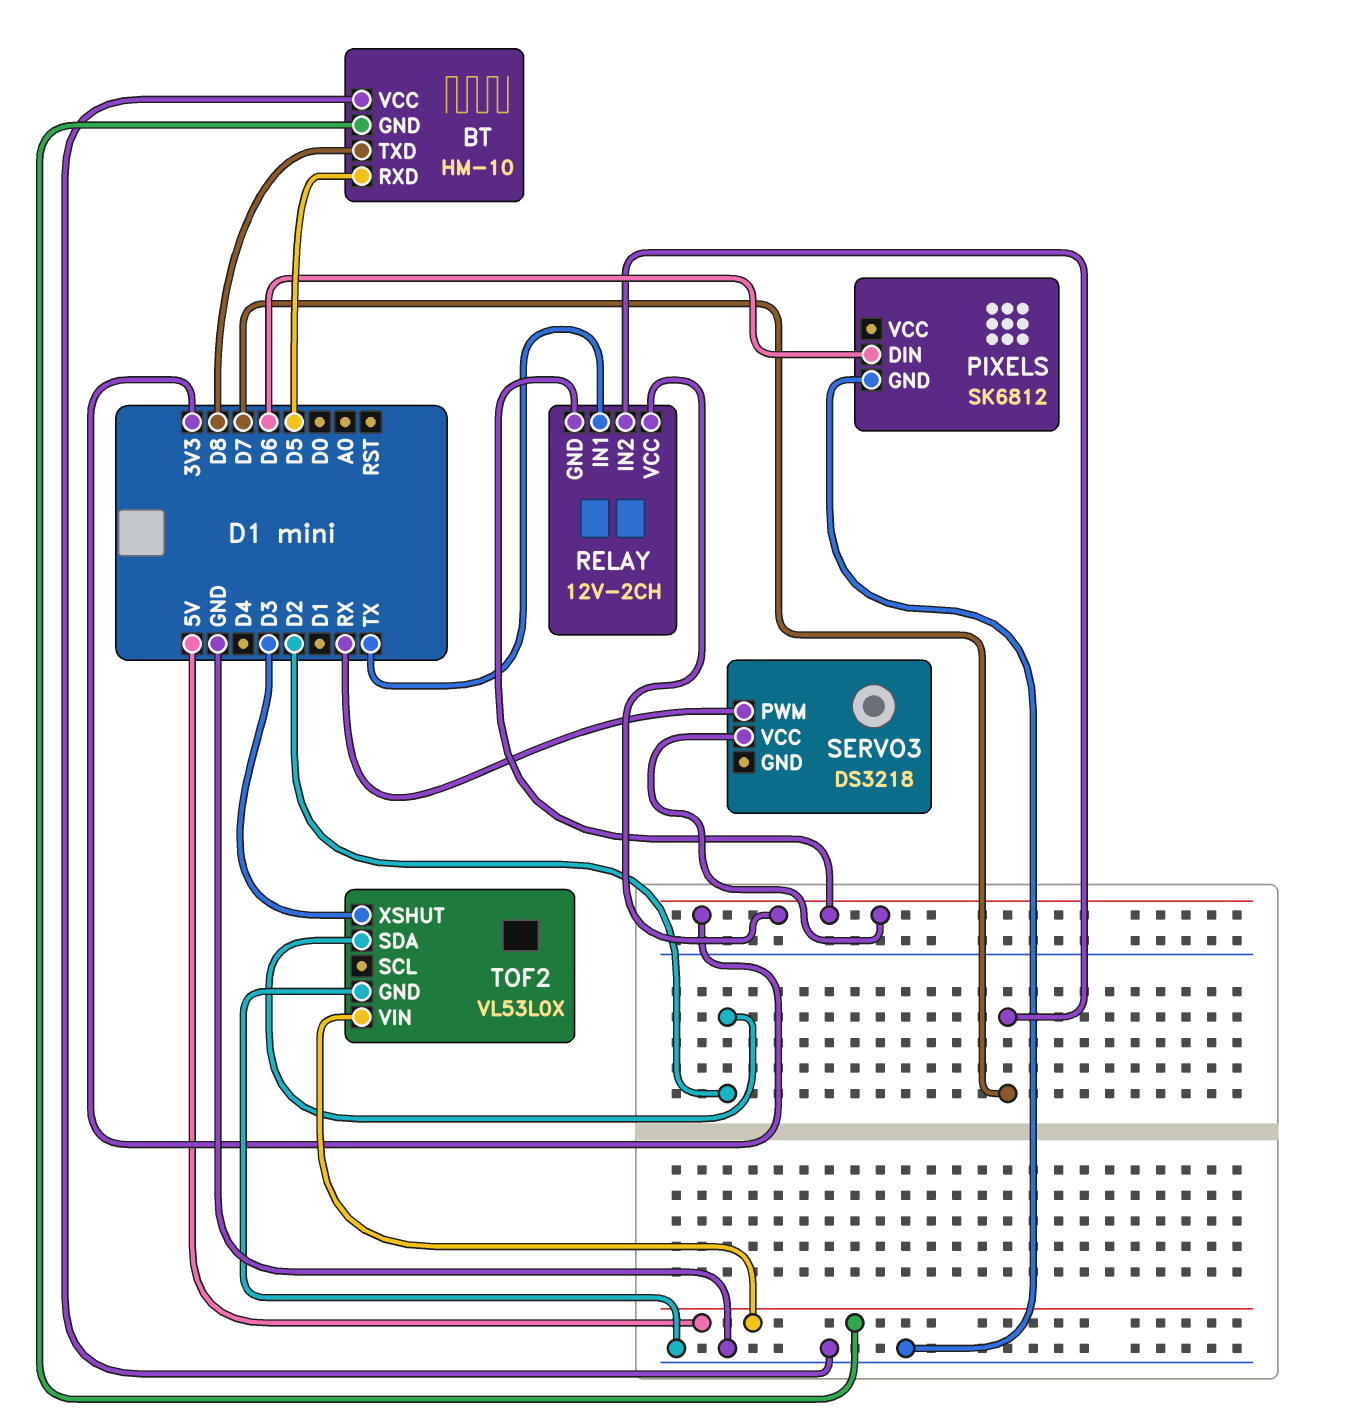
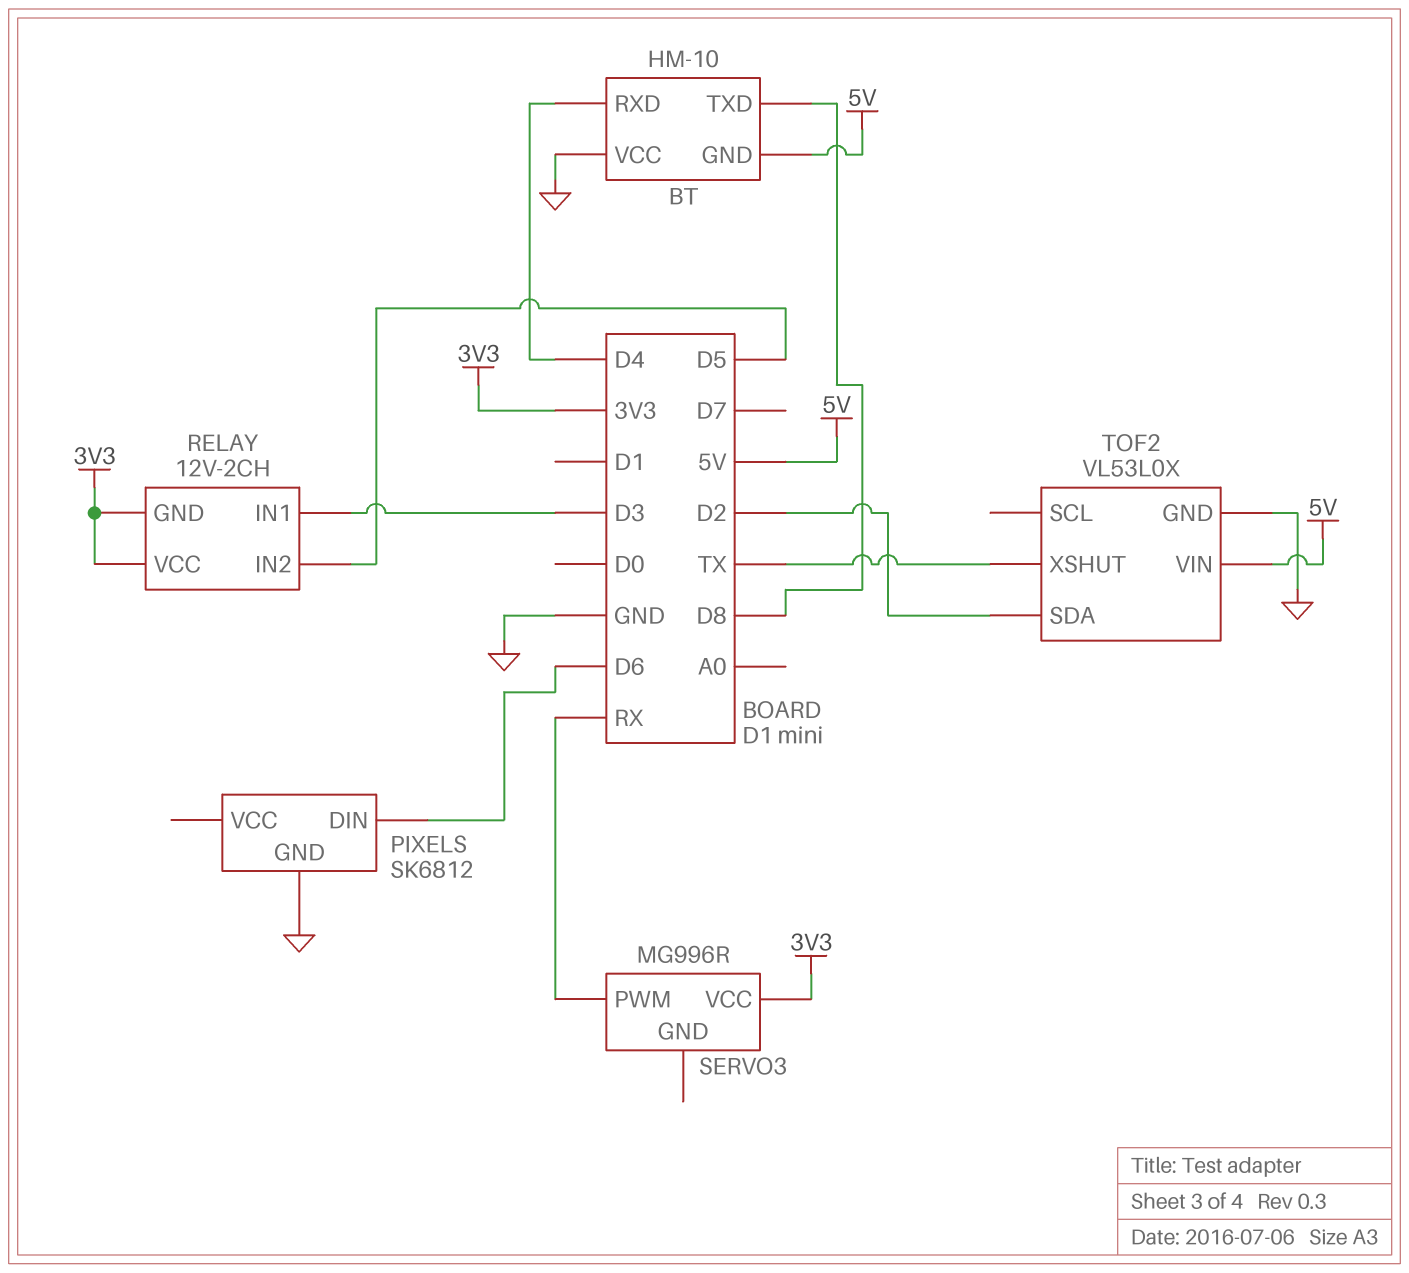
BT pin RXD: D5 -> D4
RELAY pin IN1: TX -> D3
RELAY pin IN2: D7 -> D5
SERVO3: DS3218 -> MG996R
TOF2 pin XSHUT: D3 -> TX

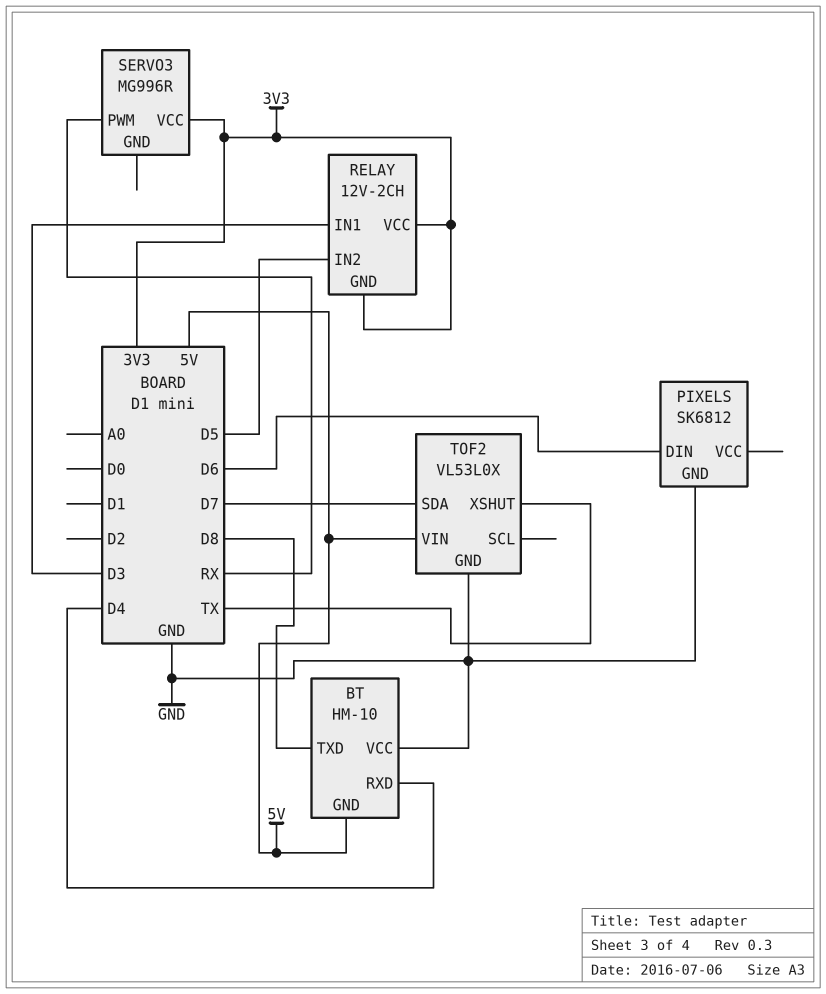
TOF2 pin SDA: D2 -> D7

